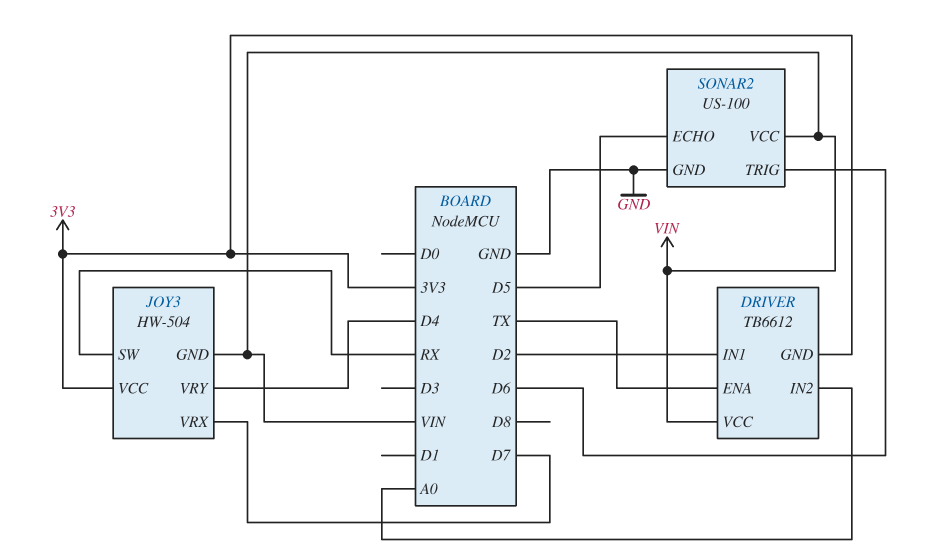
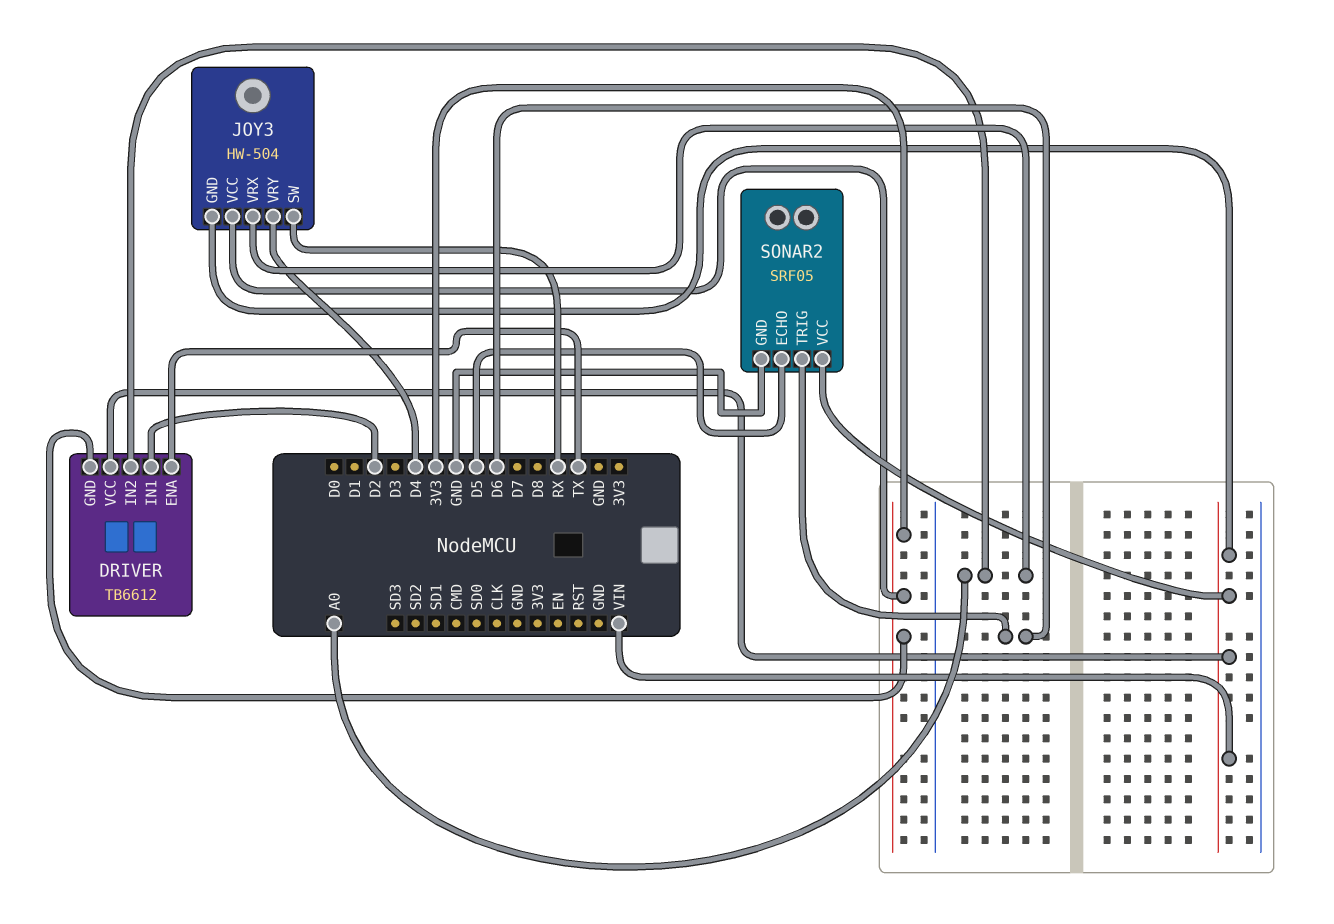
JOY3 pin VRX: D7 -> A0
SONAR2: US-100 -> SRF05

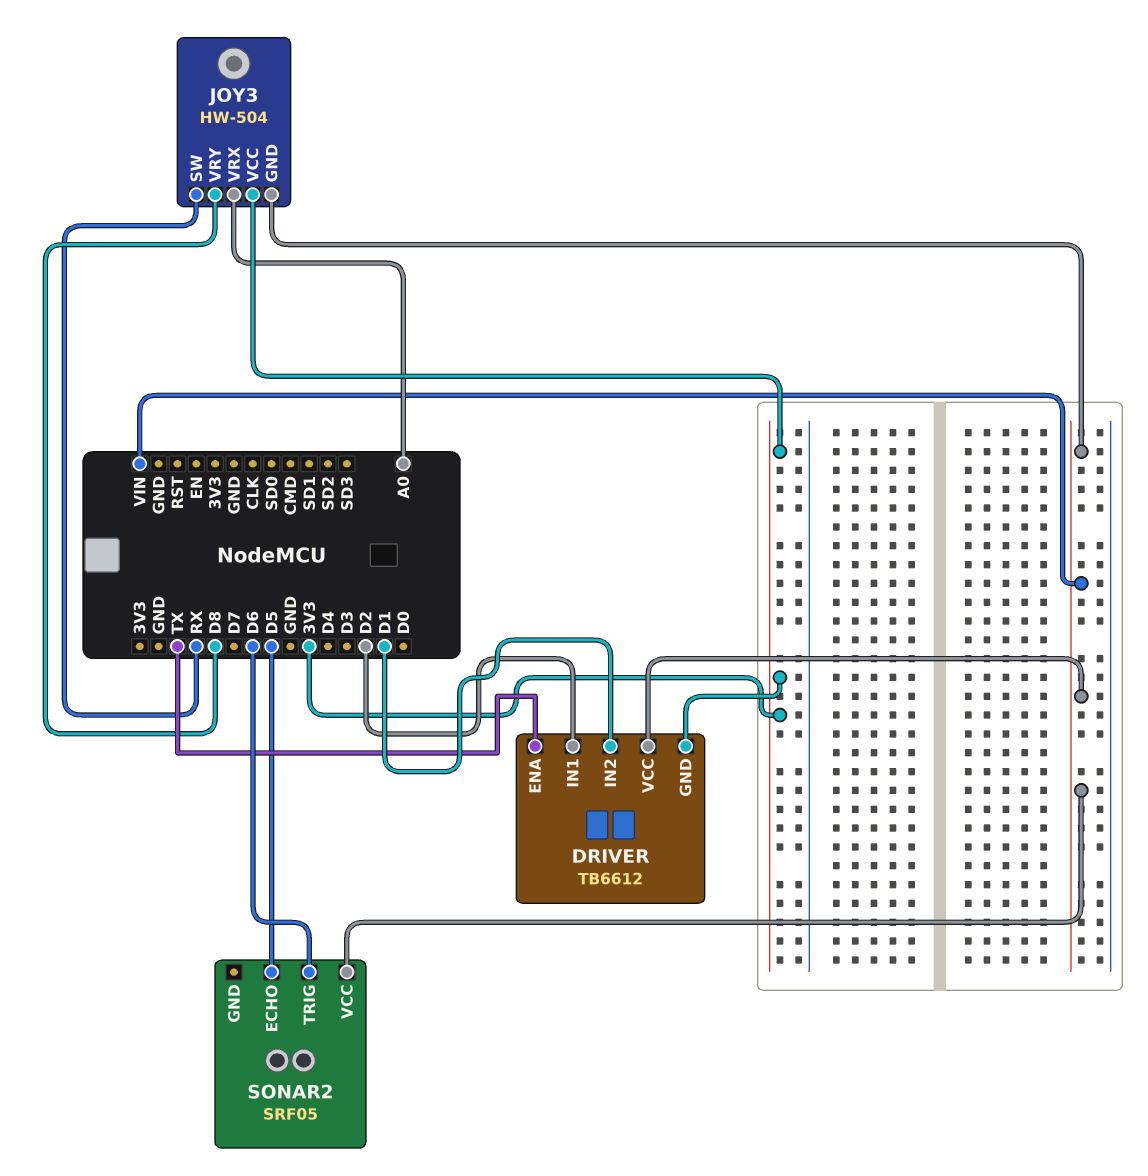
DRIVER pin IN2: A0 -> D1
JOY3 pin VRY: D4 -> D8
SONAR2 pin GND: GND -> none

